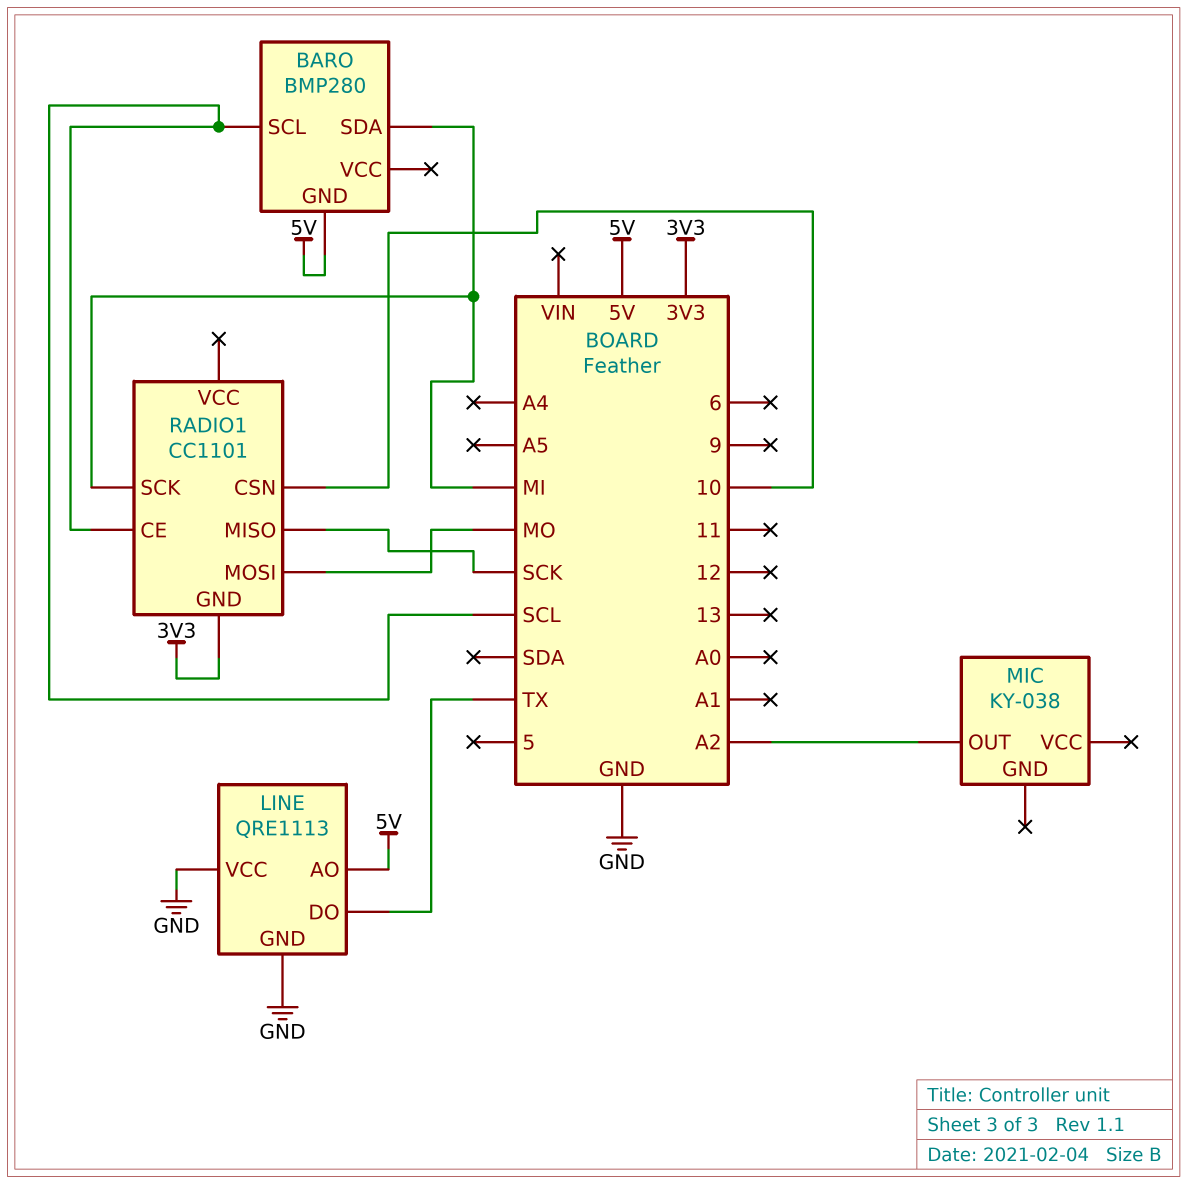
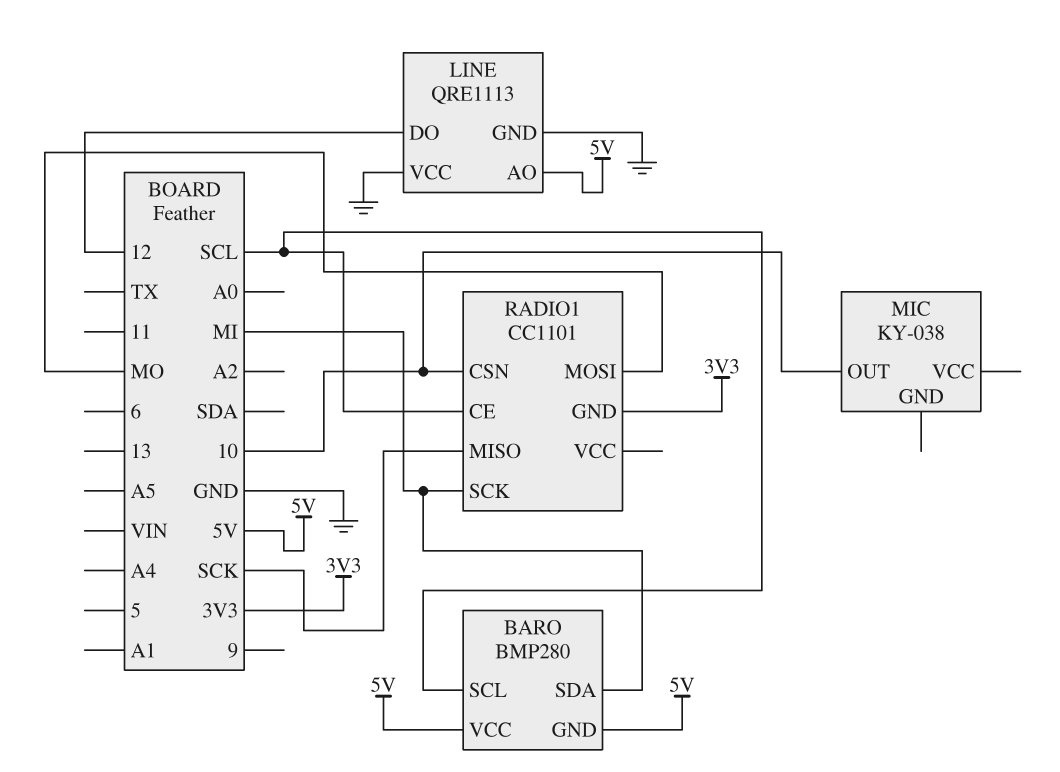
BARO pin VCC: none -> 5V
LINE pin DO: TX -> 12
MIC pin OUT: A2 -> 10

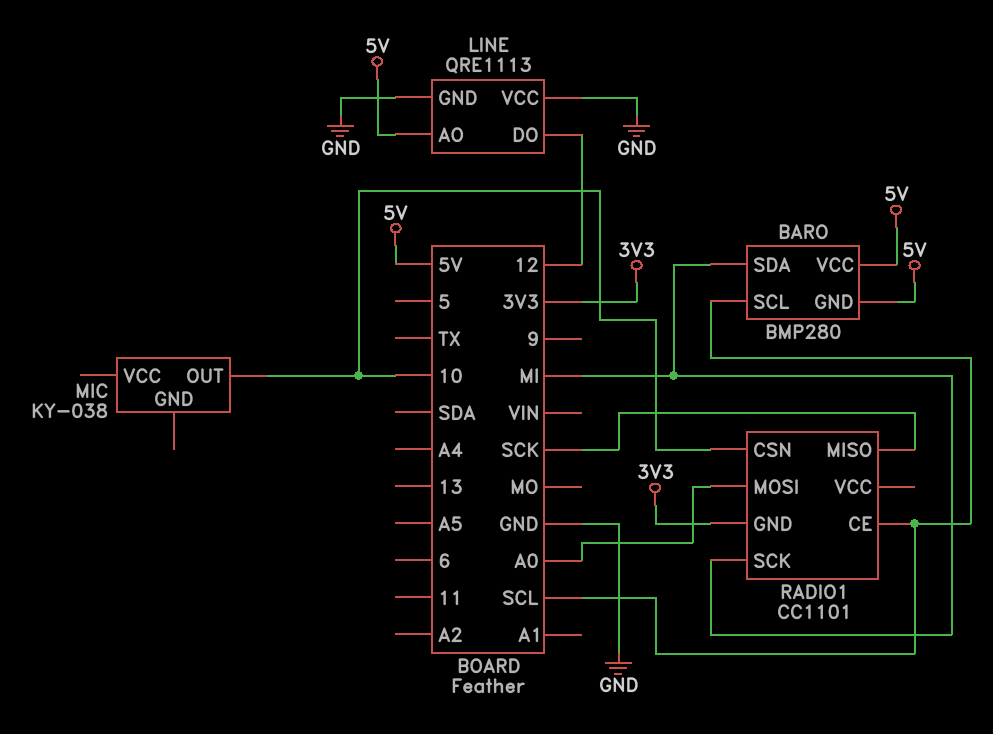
RADIO1 pin MOSI: MO -> A0

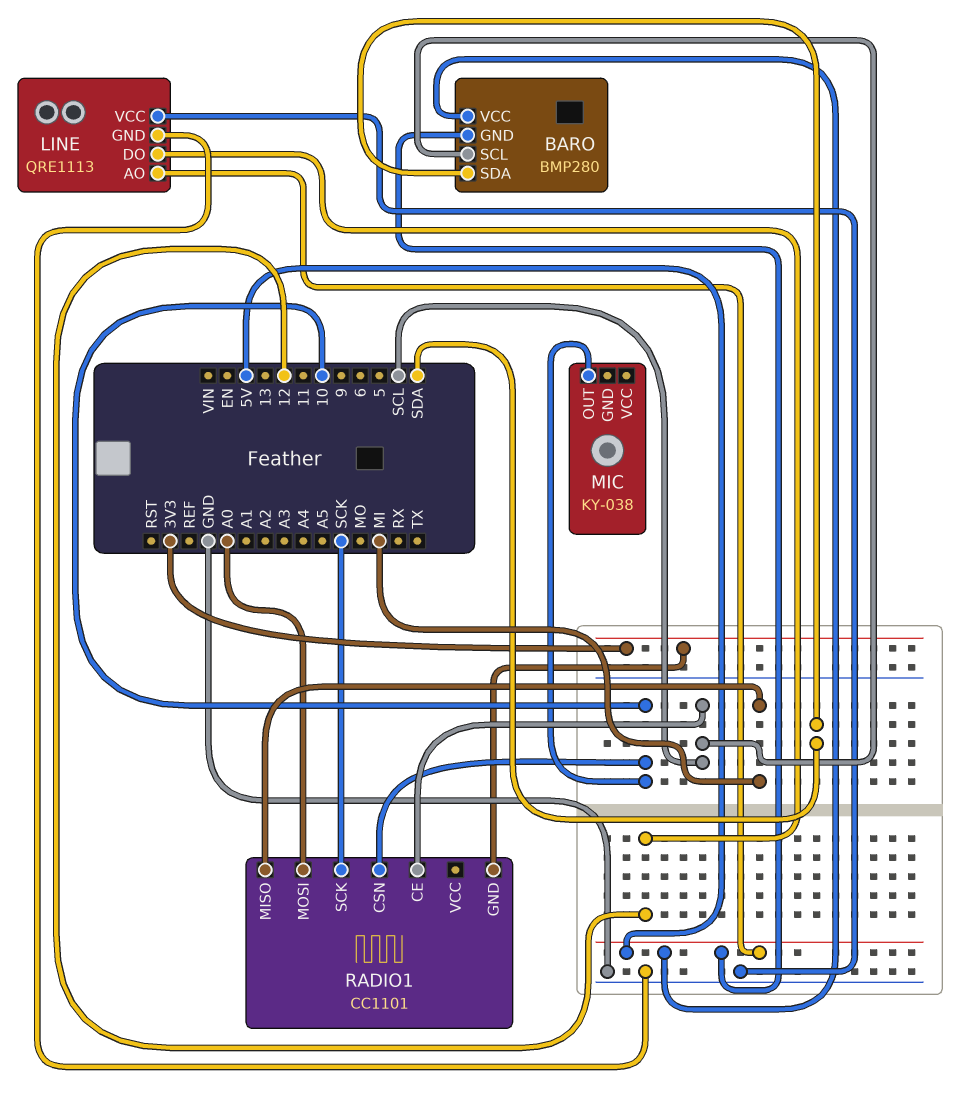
BARO pin SDA: MI -> SDA
RADIO1 pin MISO: SCK -> MI
RADIO1 pin SCK: MI -> SCK

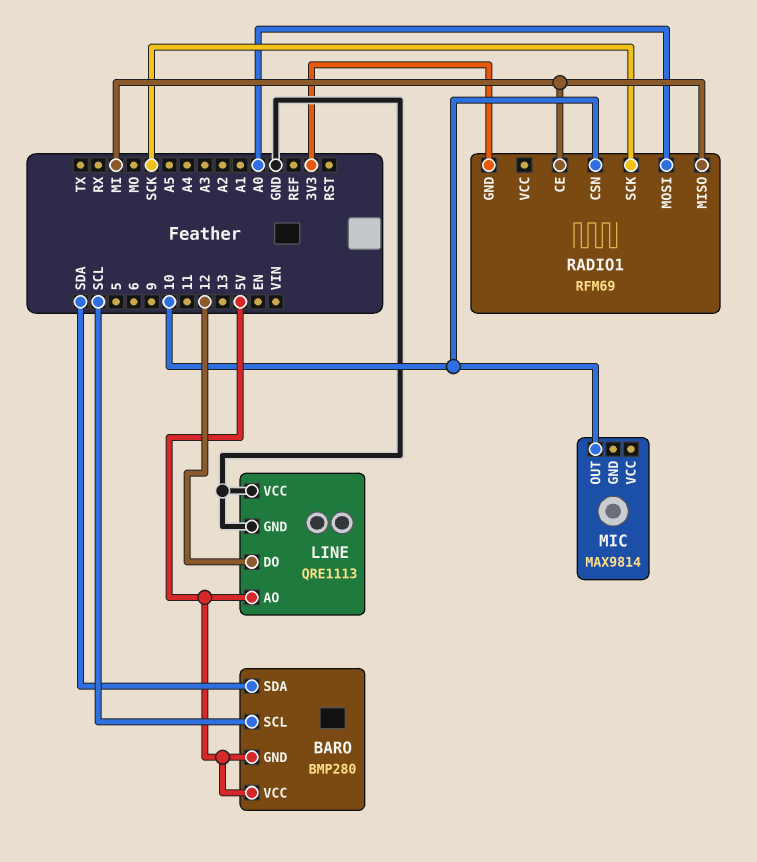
MIC: KY-038 -> MAX9814
RADIO1: CC1101 -> RFM69
RADIO1 pin CE: SCL -> MI

